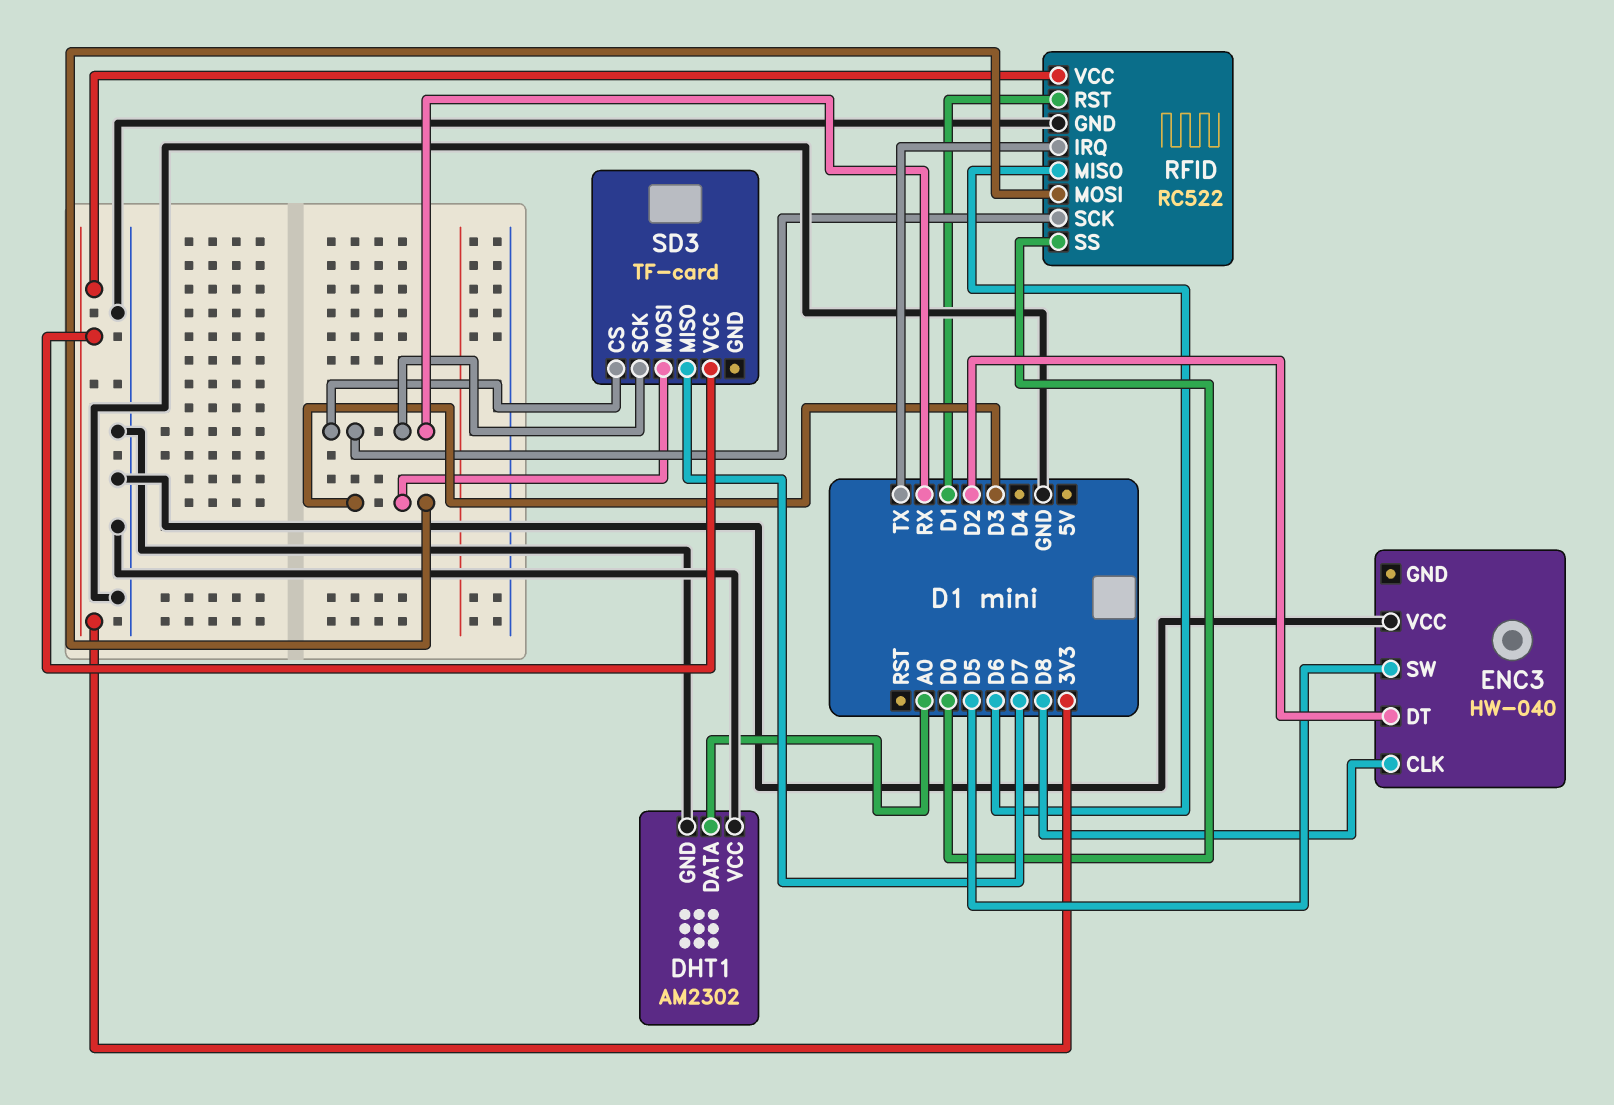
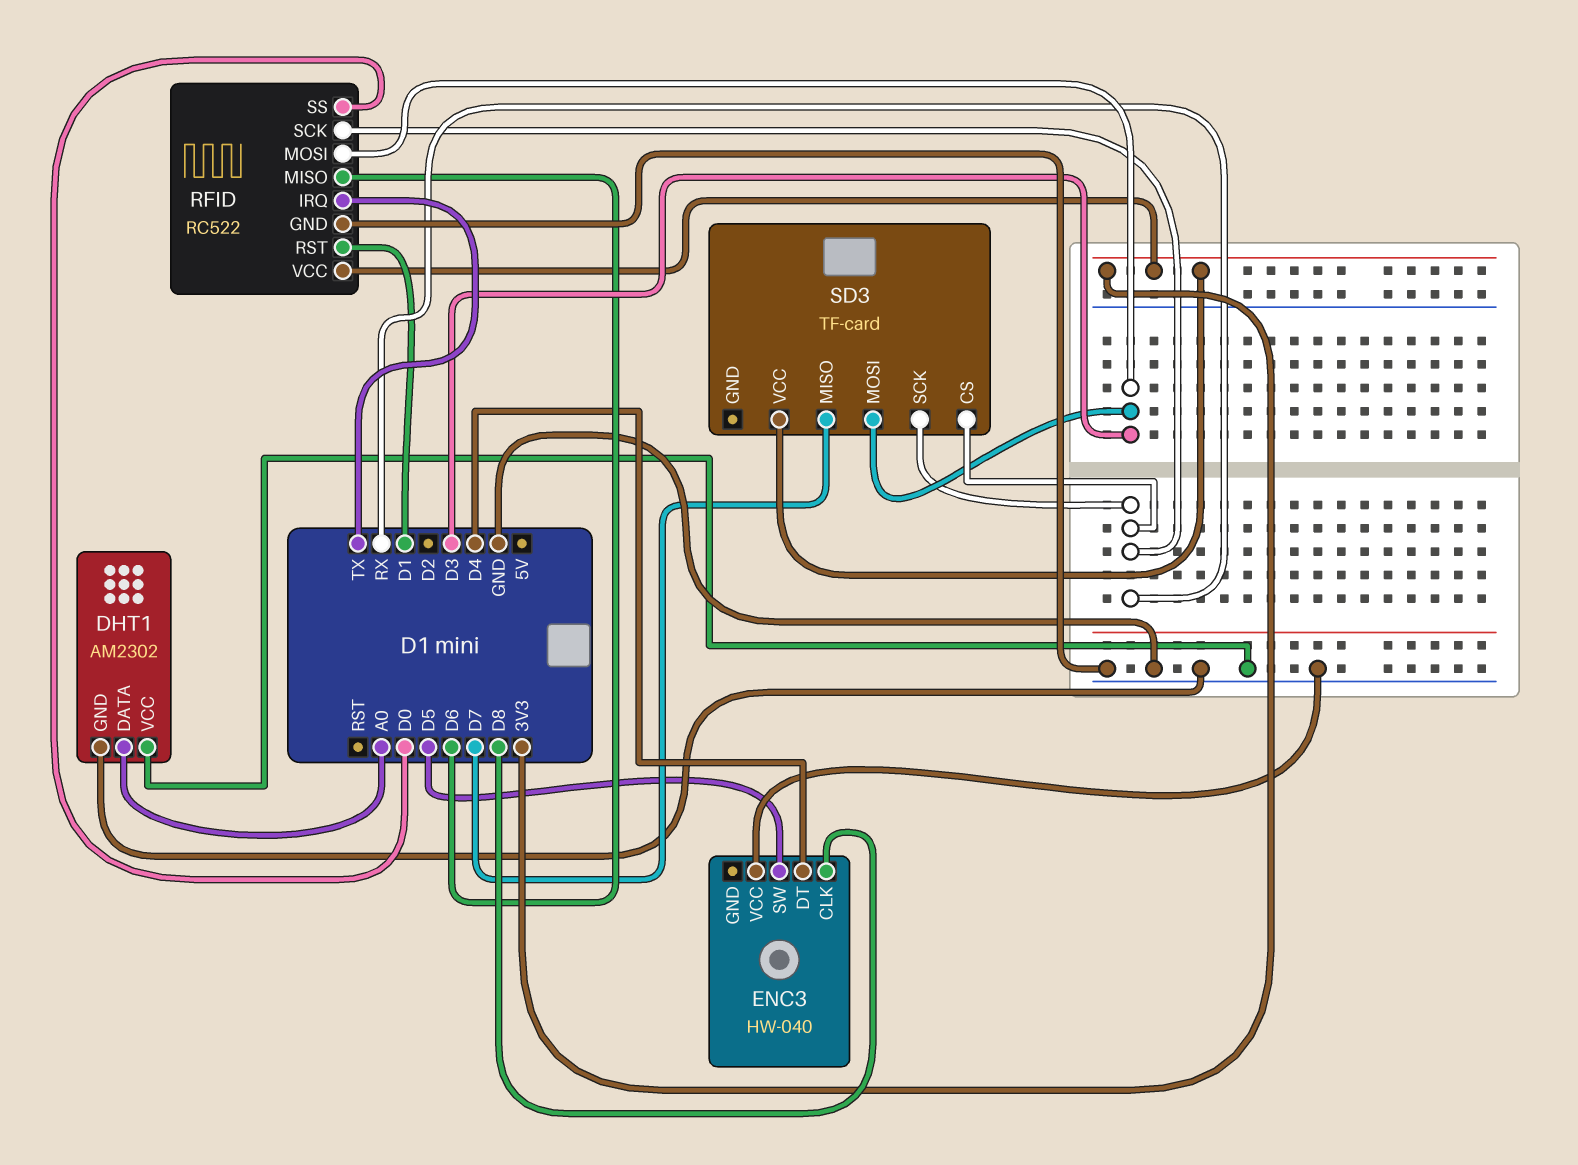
ENC3 pin DT: D2 -> D4

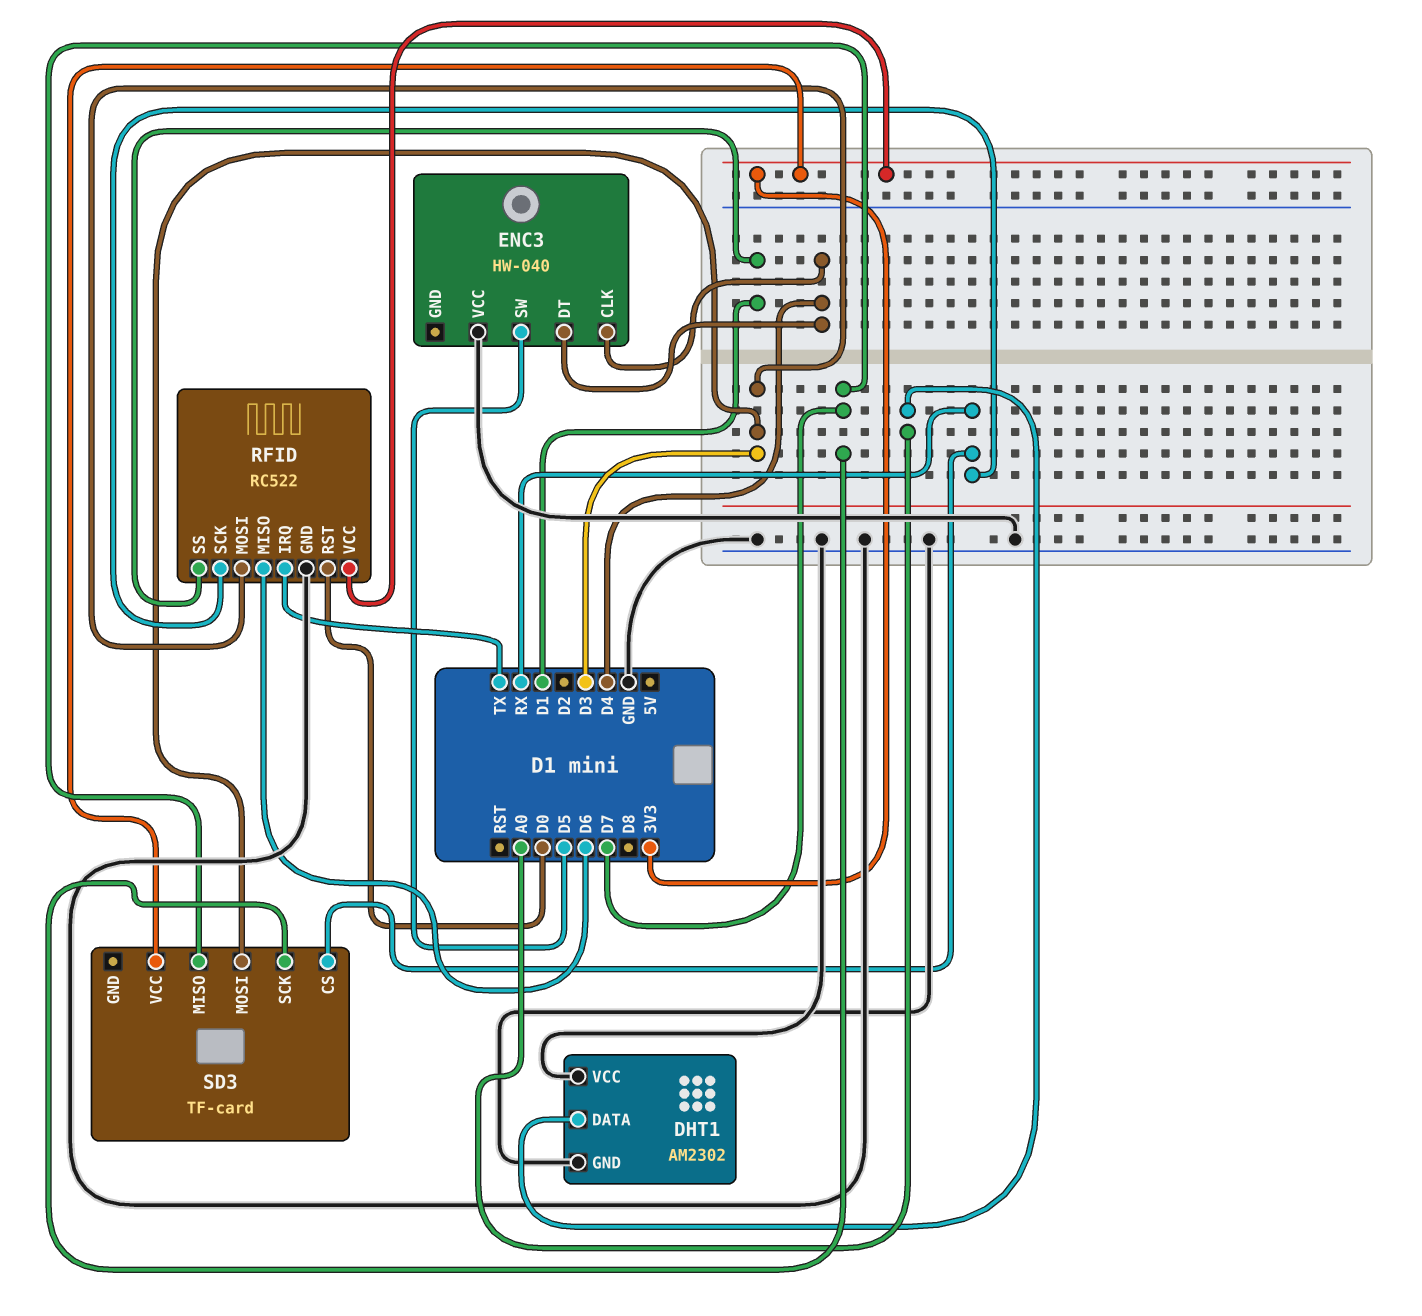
ENC3 pin CLK: D8 -> D4
RFID pin RST: D1 -> D0
RFID pin SS: D0 -> D1
SD3 pin SCK: RX -> D7

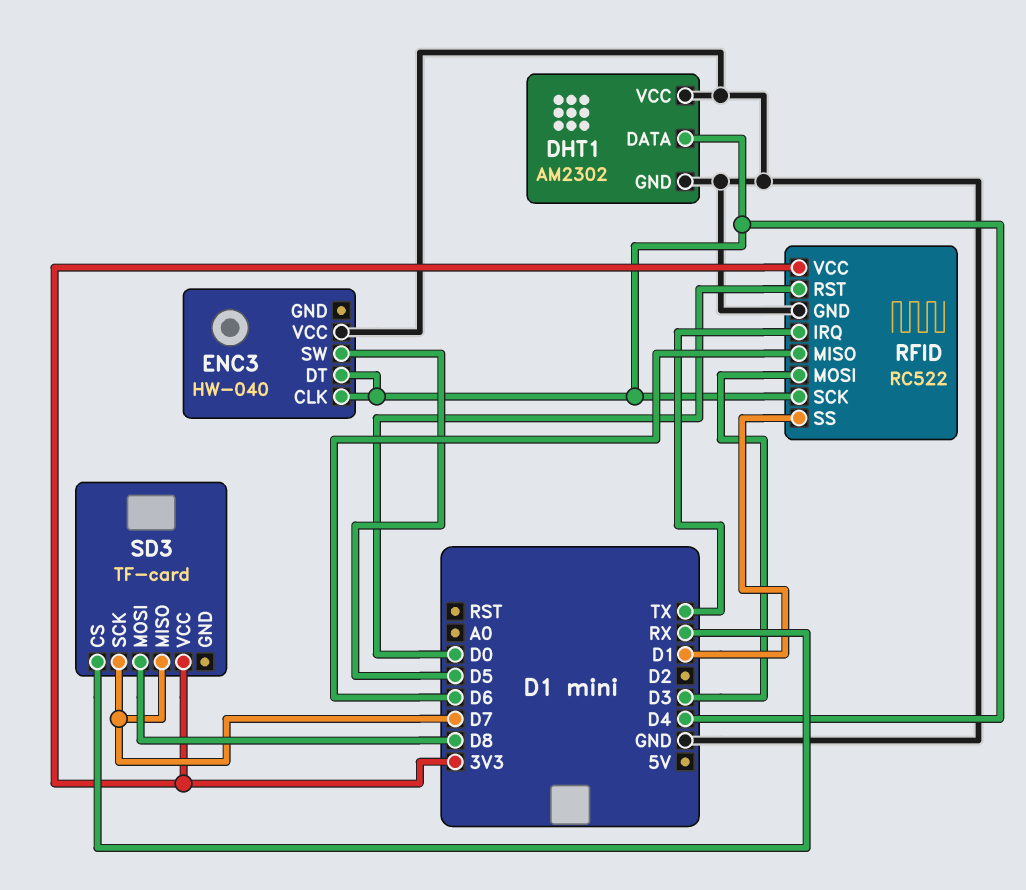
DHT1 pin DATA: A0 -> D4
RFID pin SCK: RX -> D4
SD3 pin MOSI: D3 -> D8

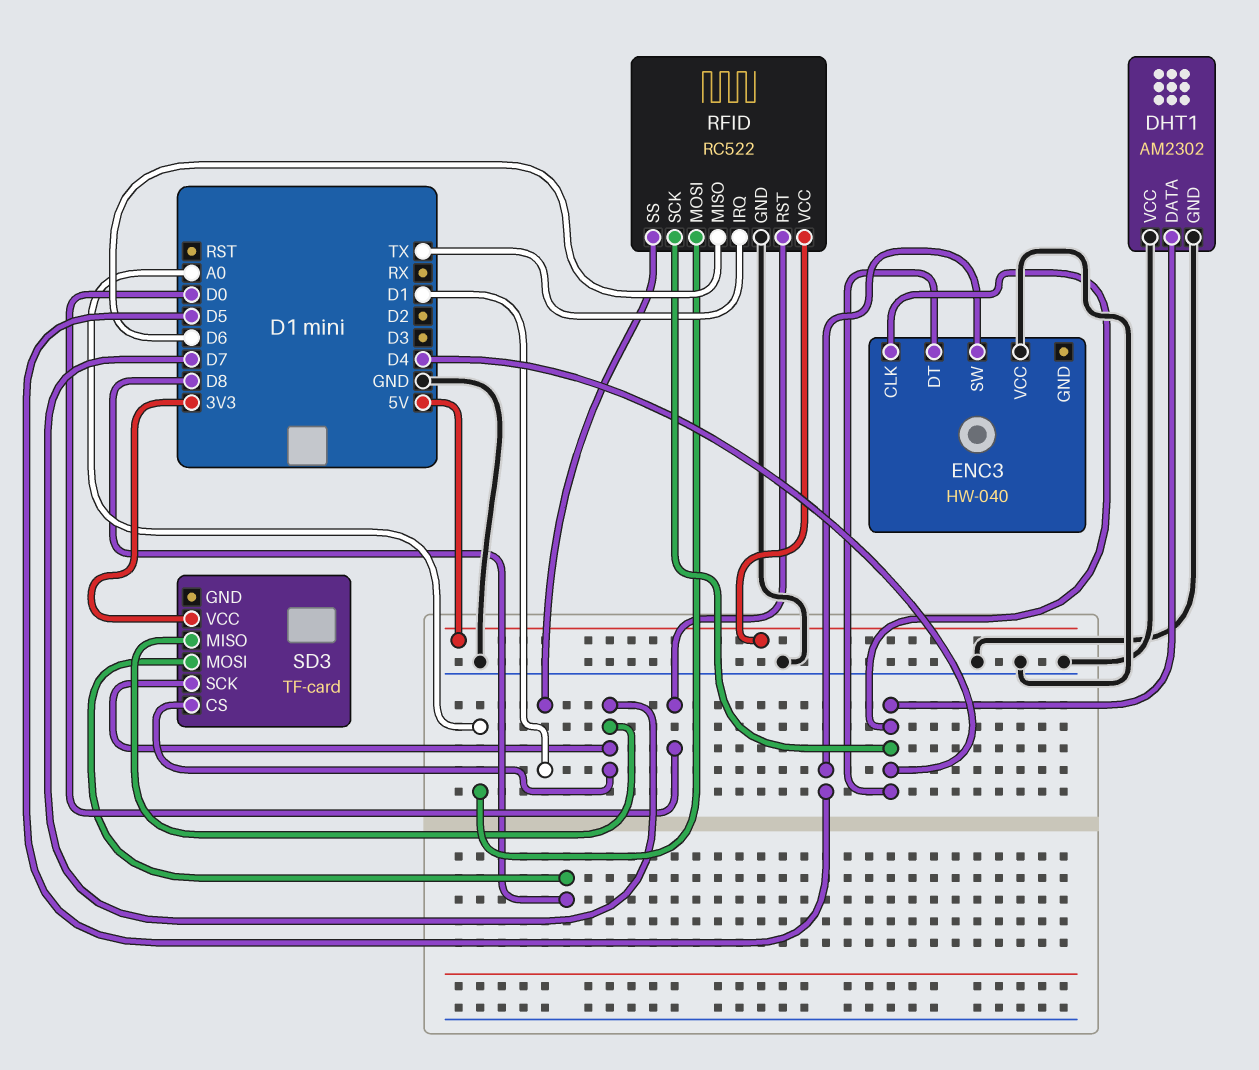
RFID pin MOSI: D3 -> A0
RFID pin VCC: 3V3 -> 5V
SD3 pin CS: RX -> D7

